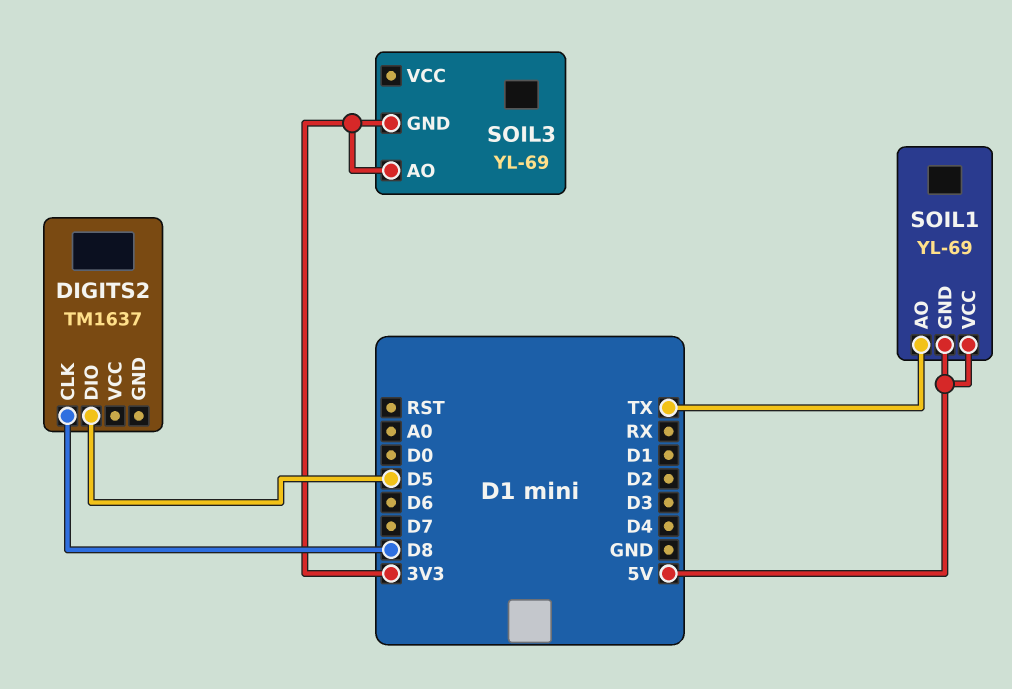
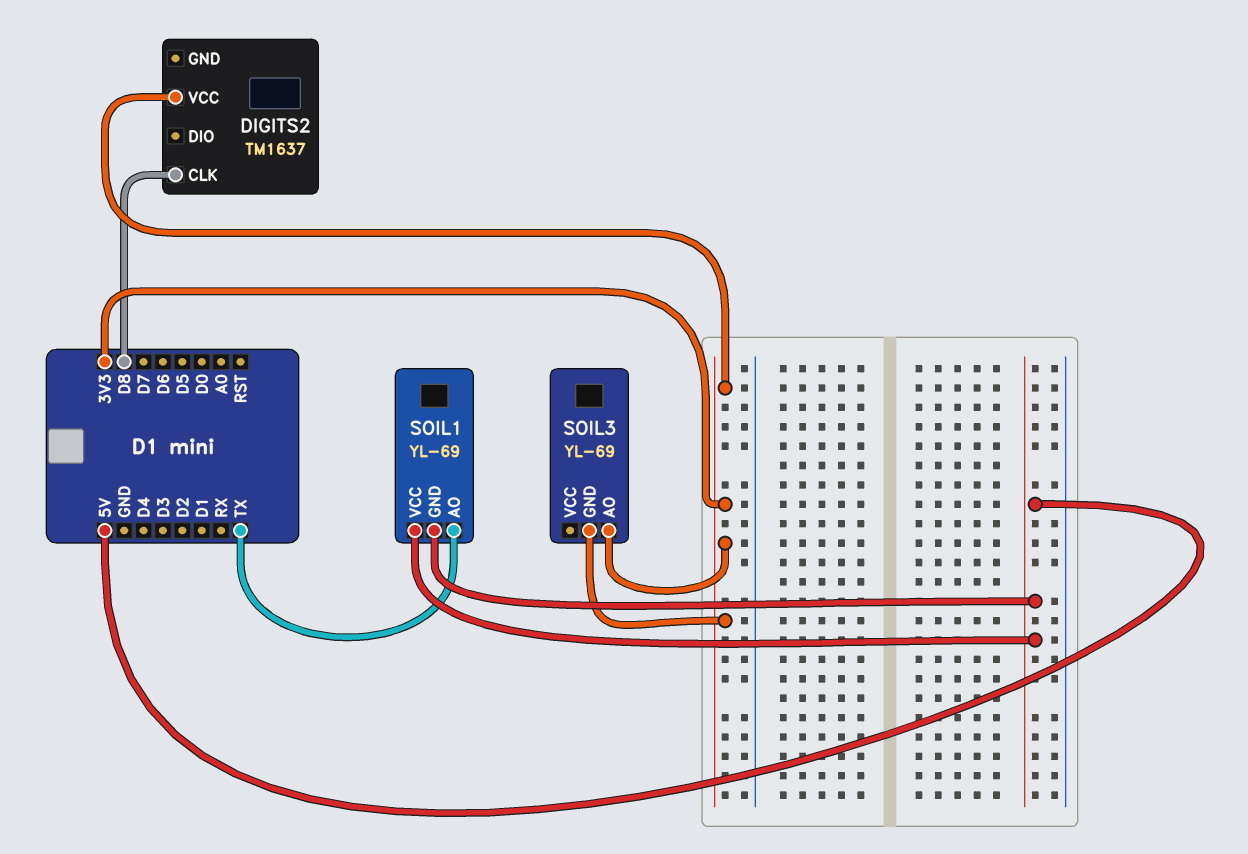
DIGITS2 pin DIO: D5 -> none
DIGITS2 pin VCC: none -> 3V3

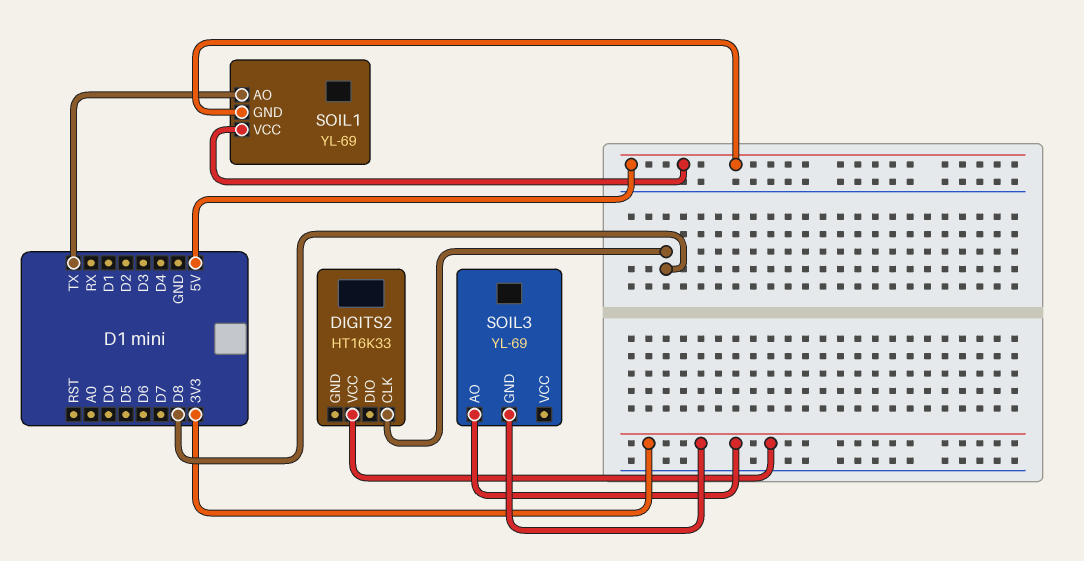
DIGITS2: TM1637 -> HT16K33

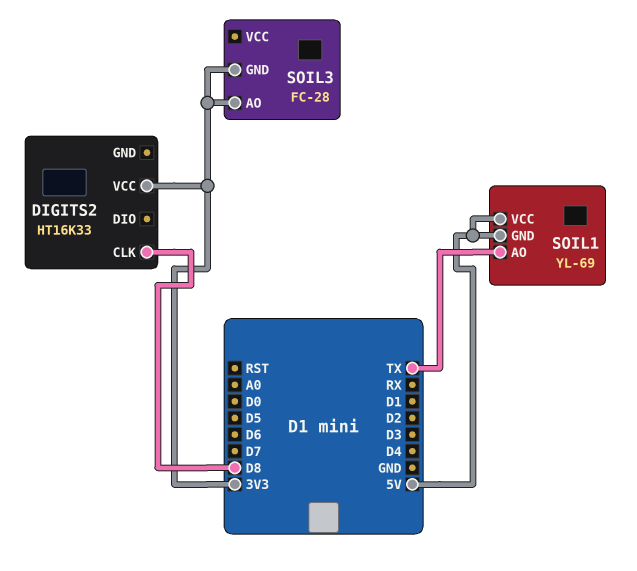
SOIL3: YL-69 -> FC-28

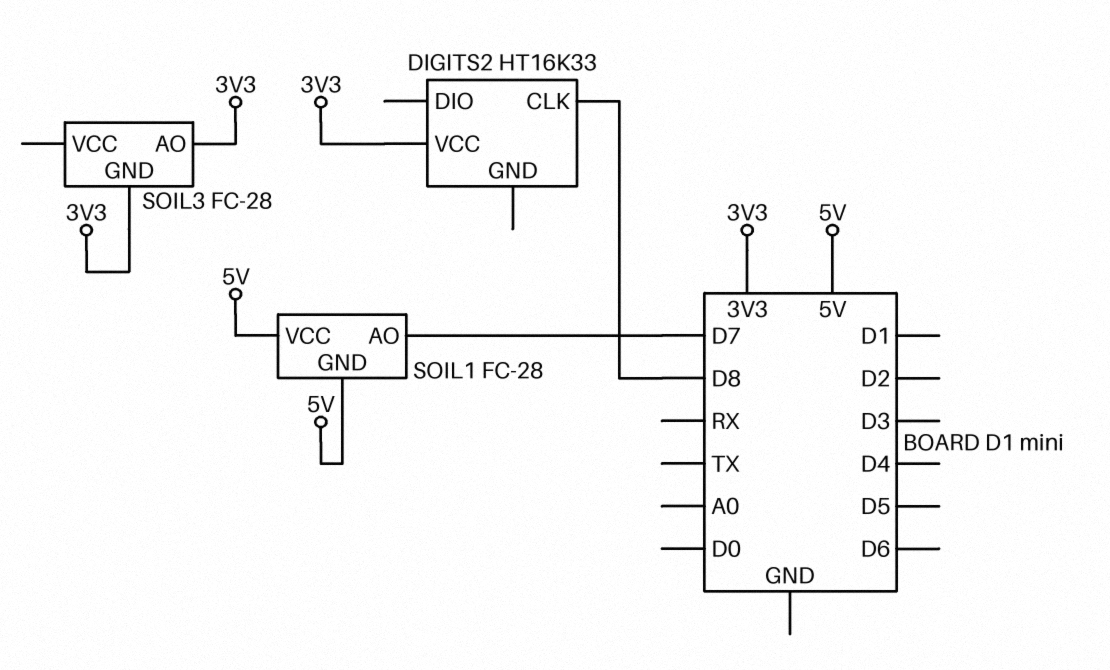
SOIL1: YL-69 -> FC-28
SOIL1 pin AO: TX -> D7

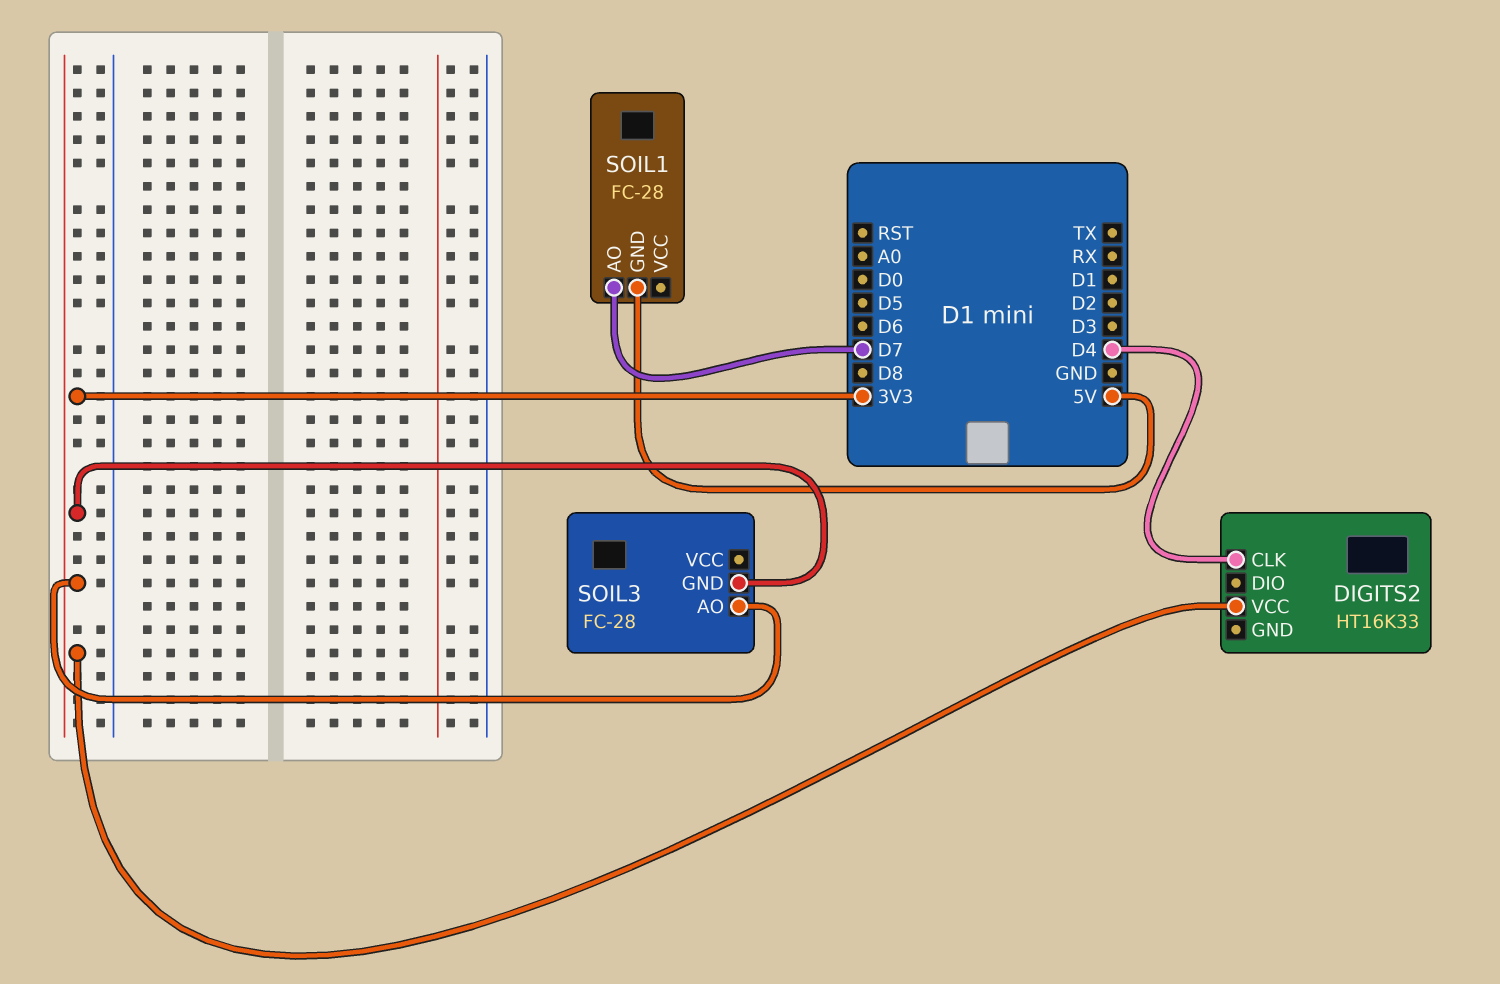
DIGITS2 pin CLK: D8 -> D4
SOIL1 pin VCC: 5V -> none

